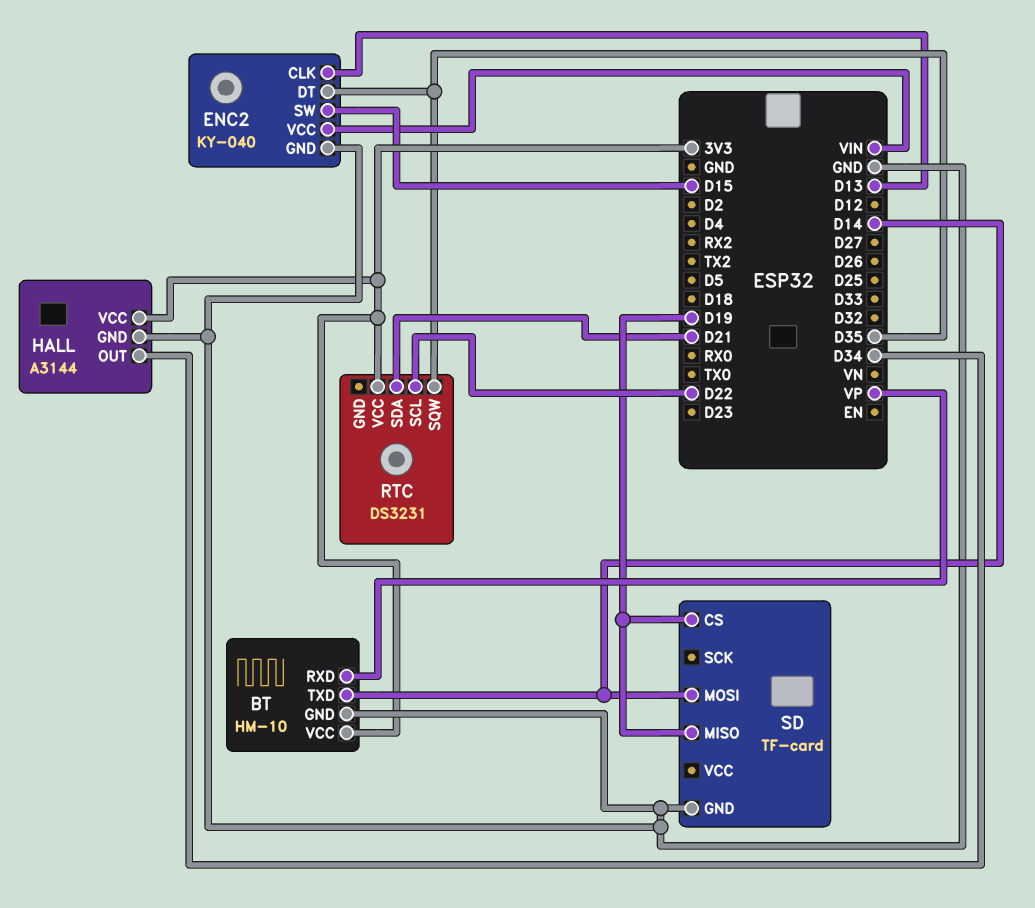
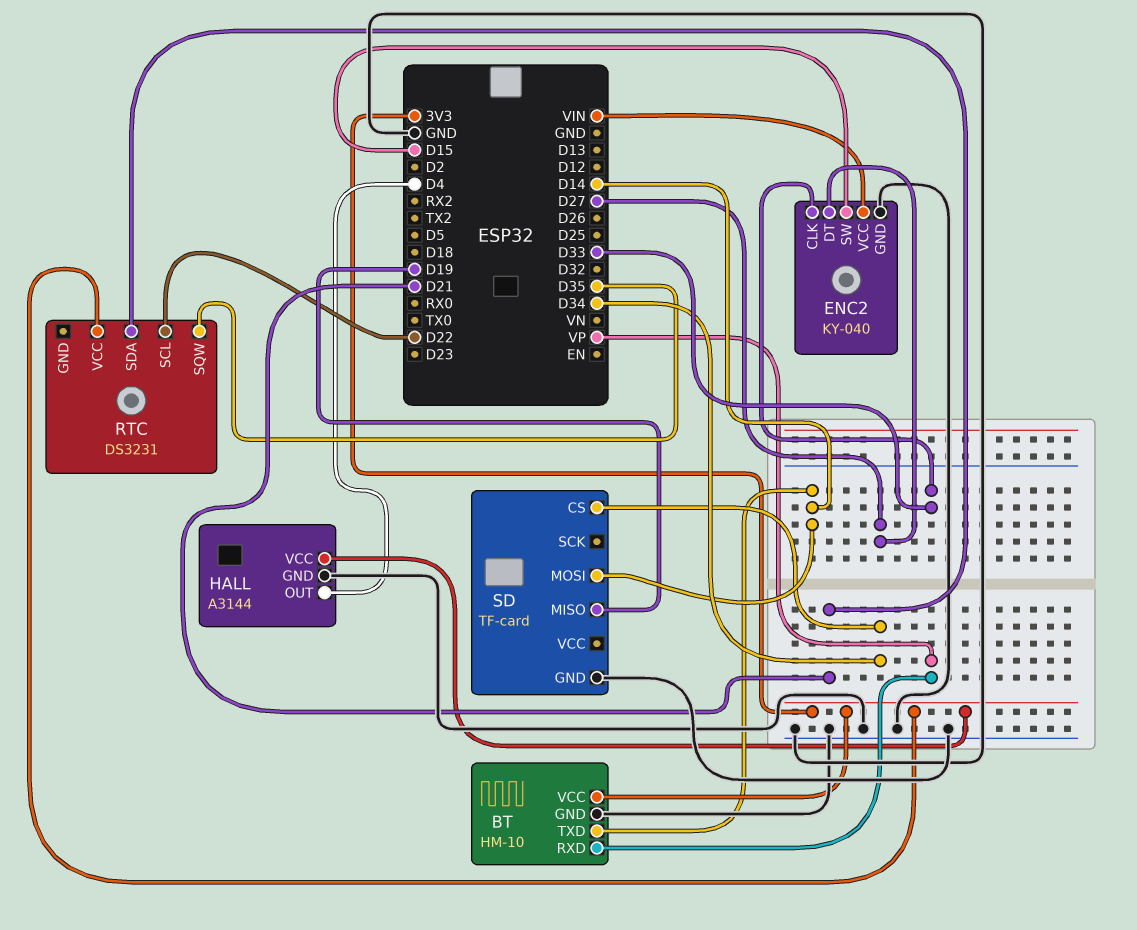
ENC2 pin CLK: D13 -> D33
ENC2 pin DT: D35 -> D27
HALL pin OUT: D34 -> D4
SD pin CS: D19 -> D34

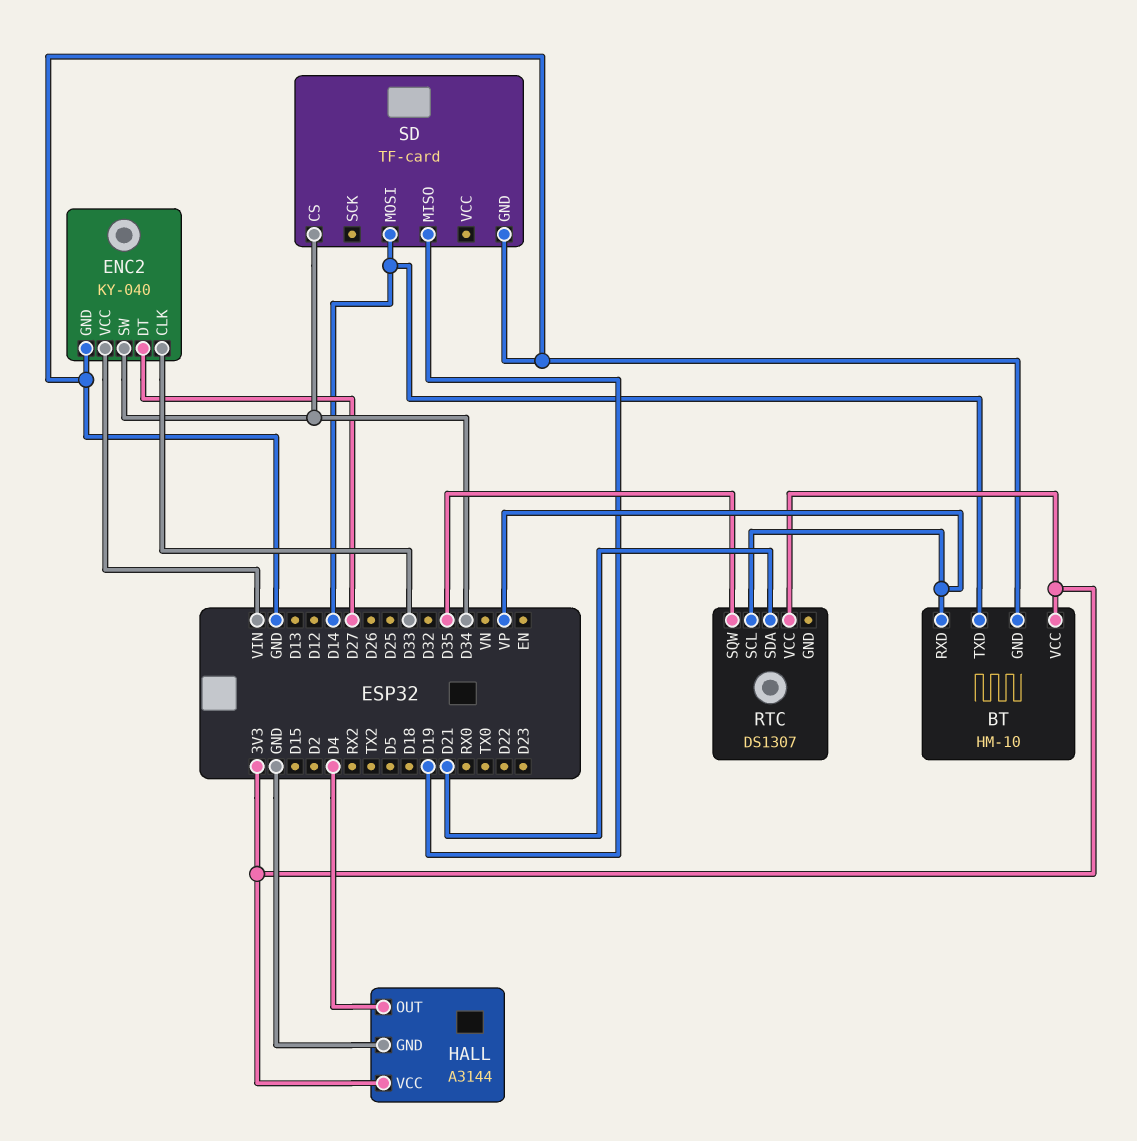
ENC2 pin SW: D15 -> D34
RTC: DS3231 -> DS1307
RTC pin SCL: D22 -> VP

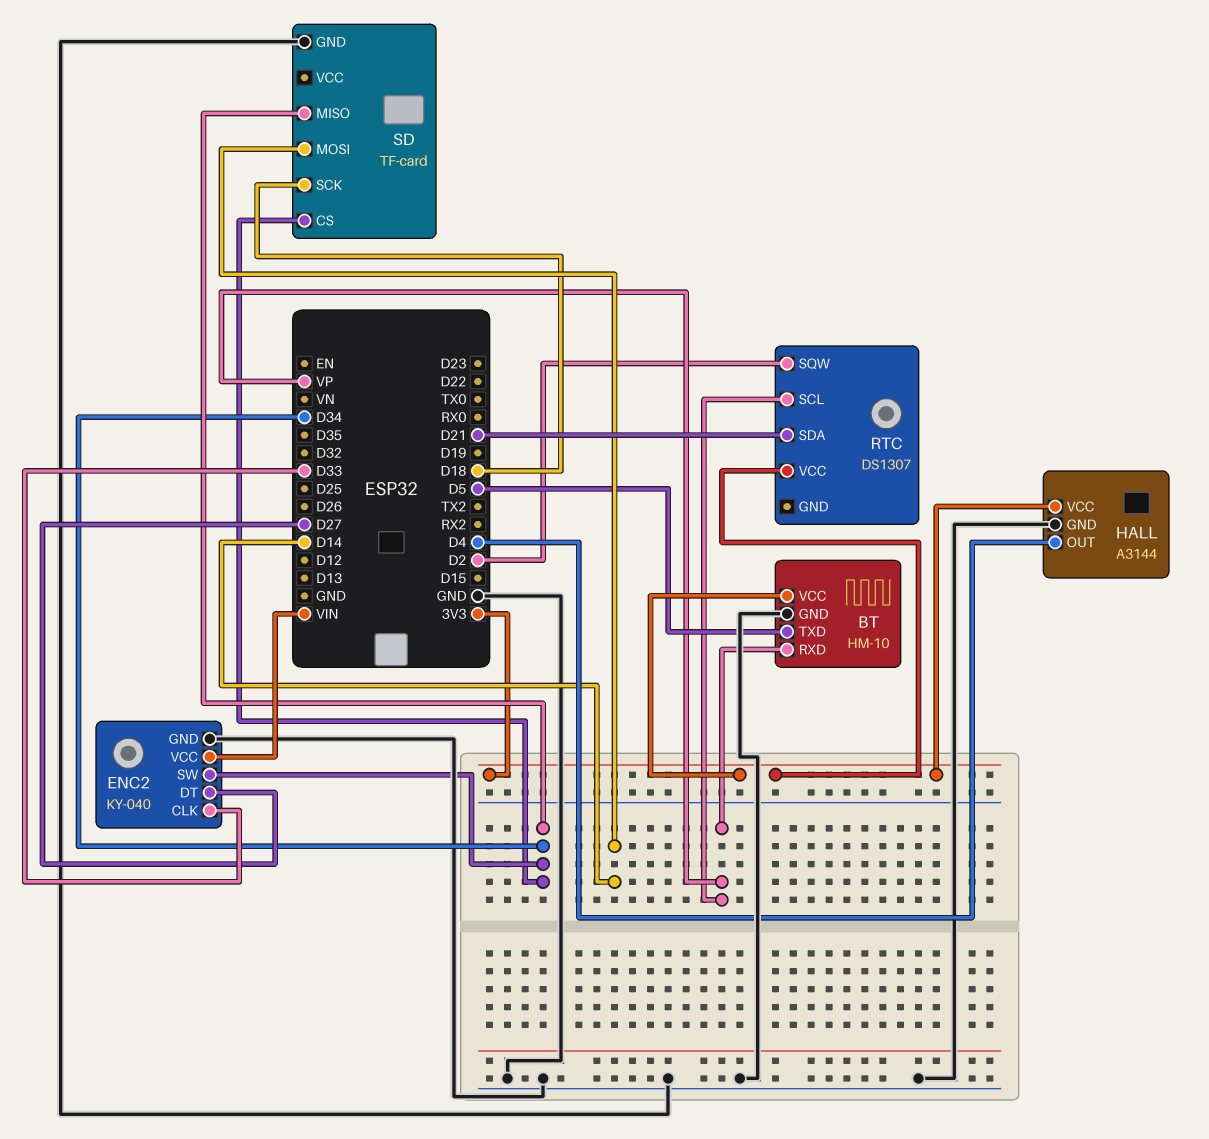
BT pin TXD: D14 -> D5
RTC pin SQW: D35 -> D2
SD pin MISO: D19 -> D34
SD pin SCK: none -> D18

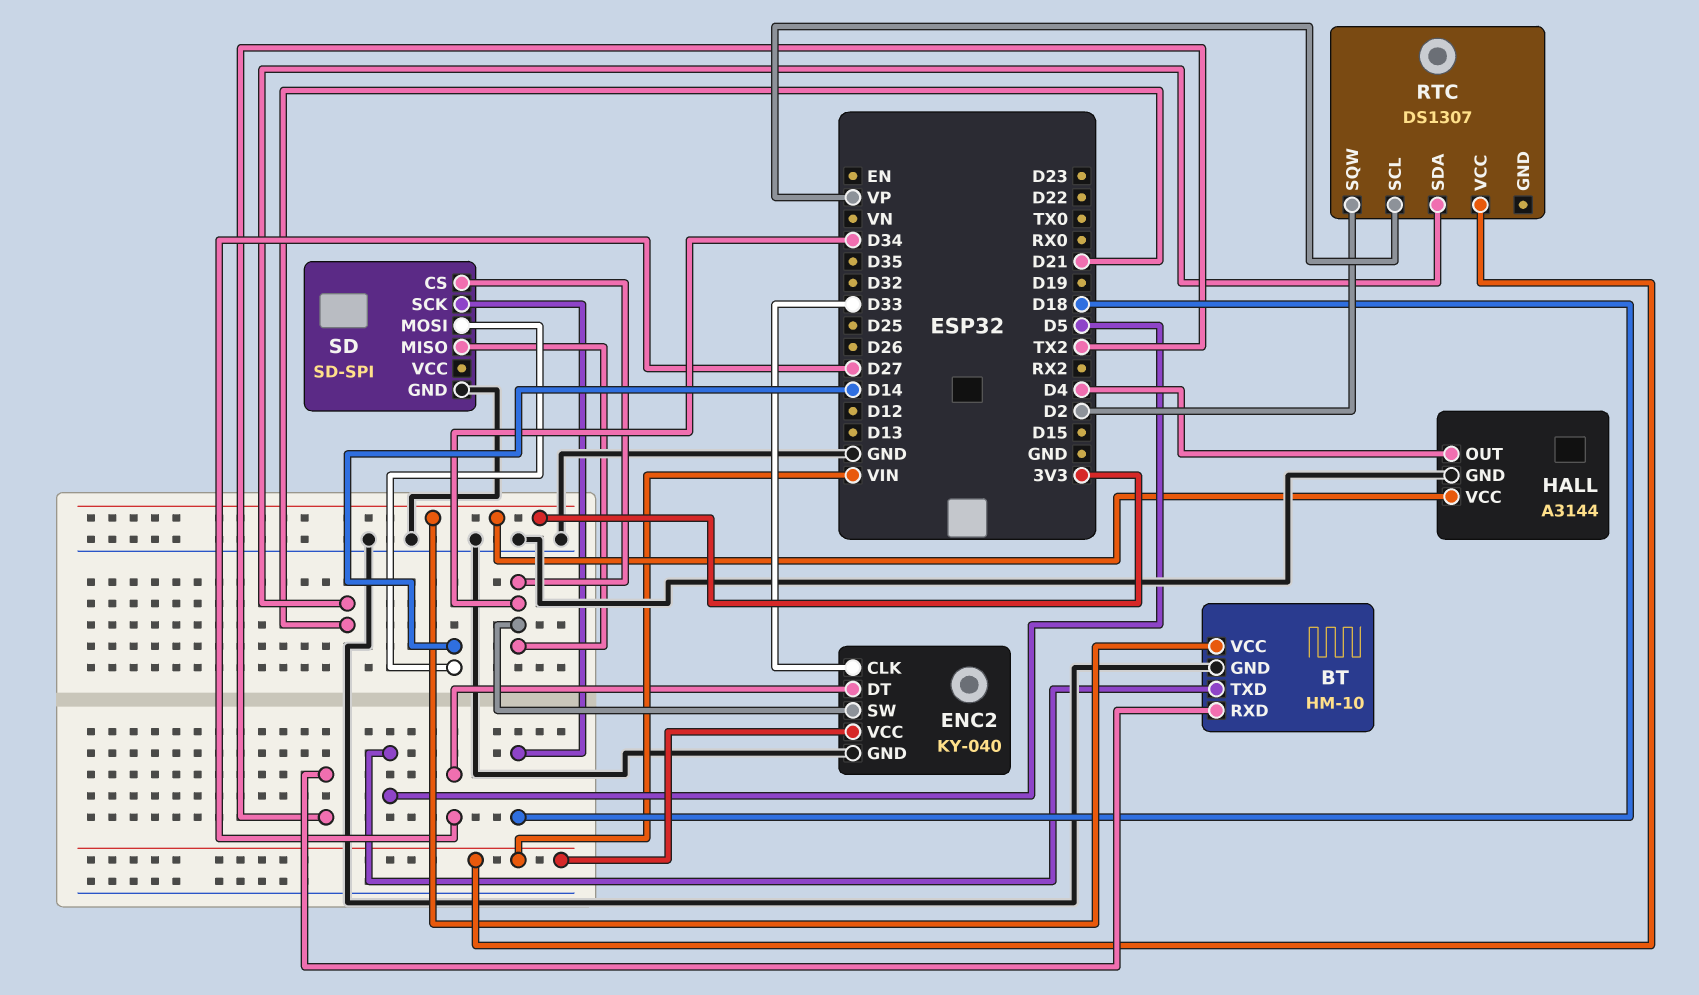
BT pin RXD: VP -> TX2
RTC pin VCC: 3V3 -> VIN
SD: TF-card -> SD-SPI

